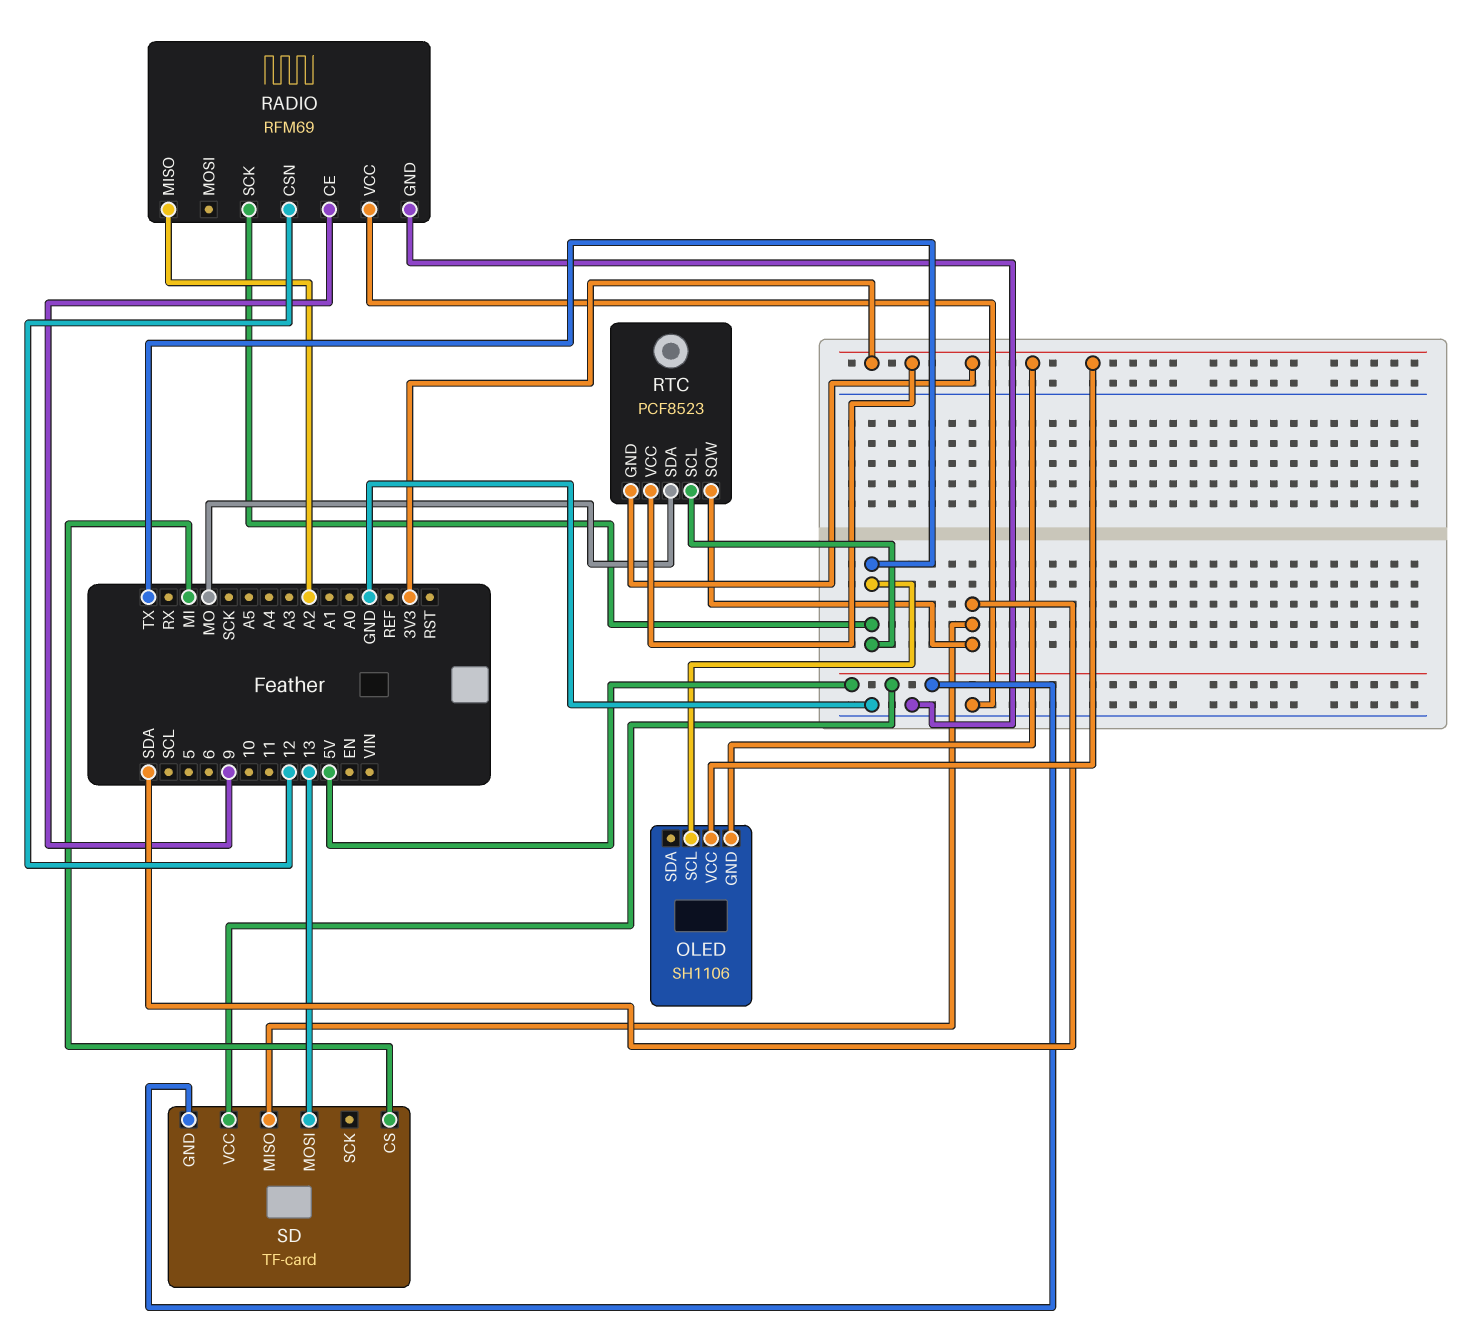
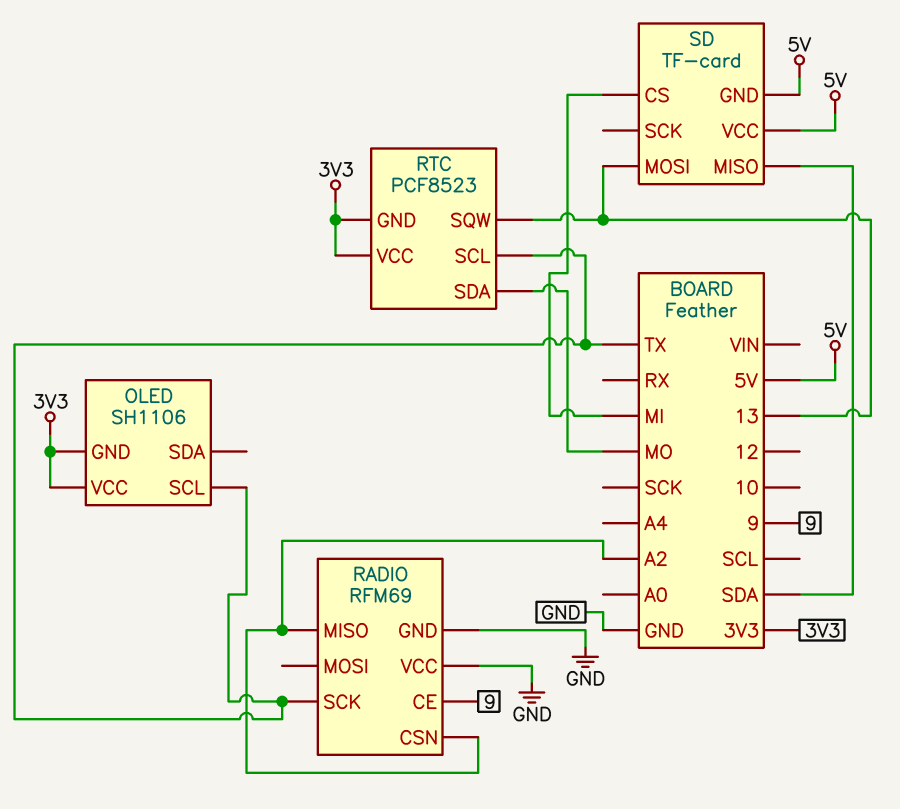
RADIO pin CSN: 12 -> A2
RTC pin SQW: SDA -> 13

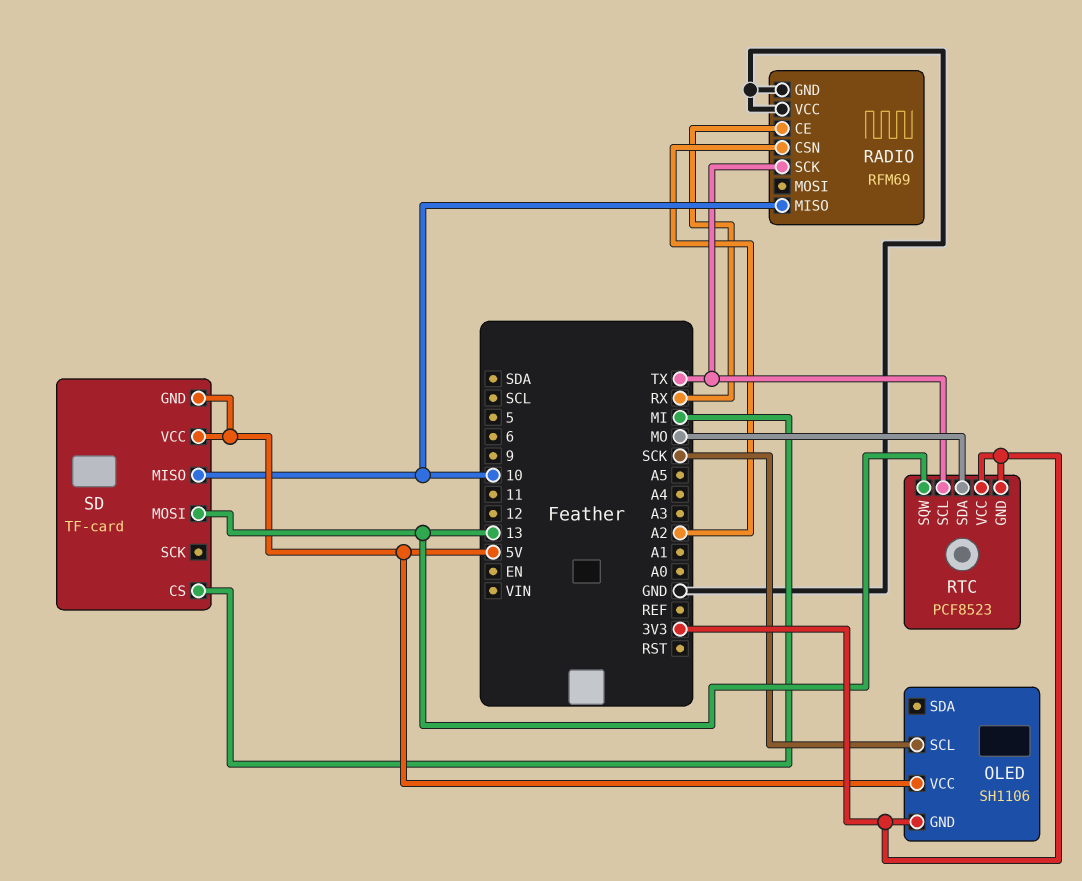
OLED pin SCL: TX -> SCK
OLED pin VCC: 3V3 -> 5V
RADIO pin CE: 9 -> RX
RADIO pin MISO: A2 -> 10
SD pin MISO: SDA -> 10

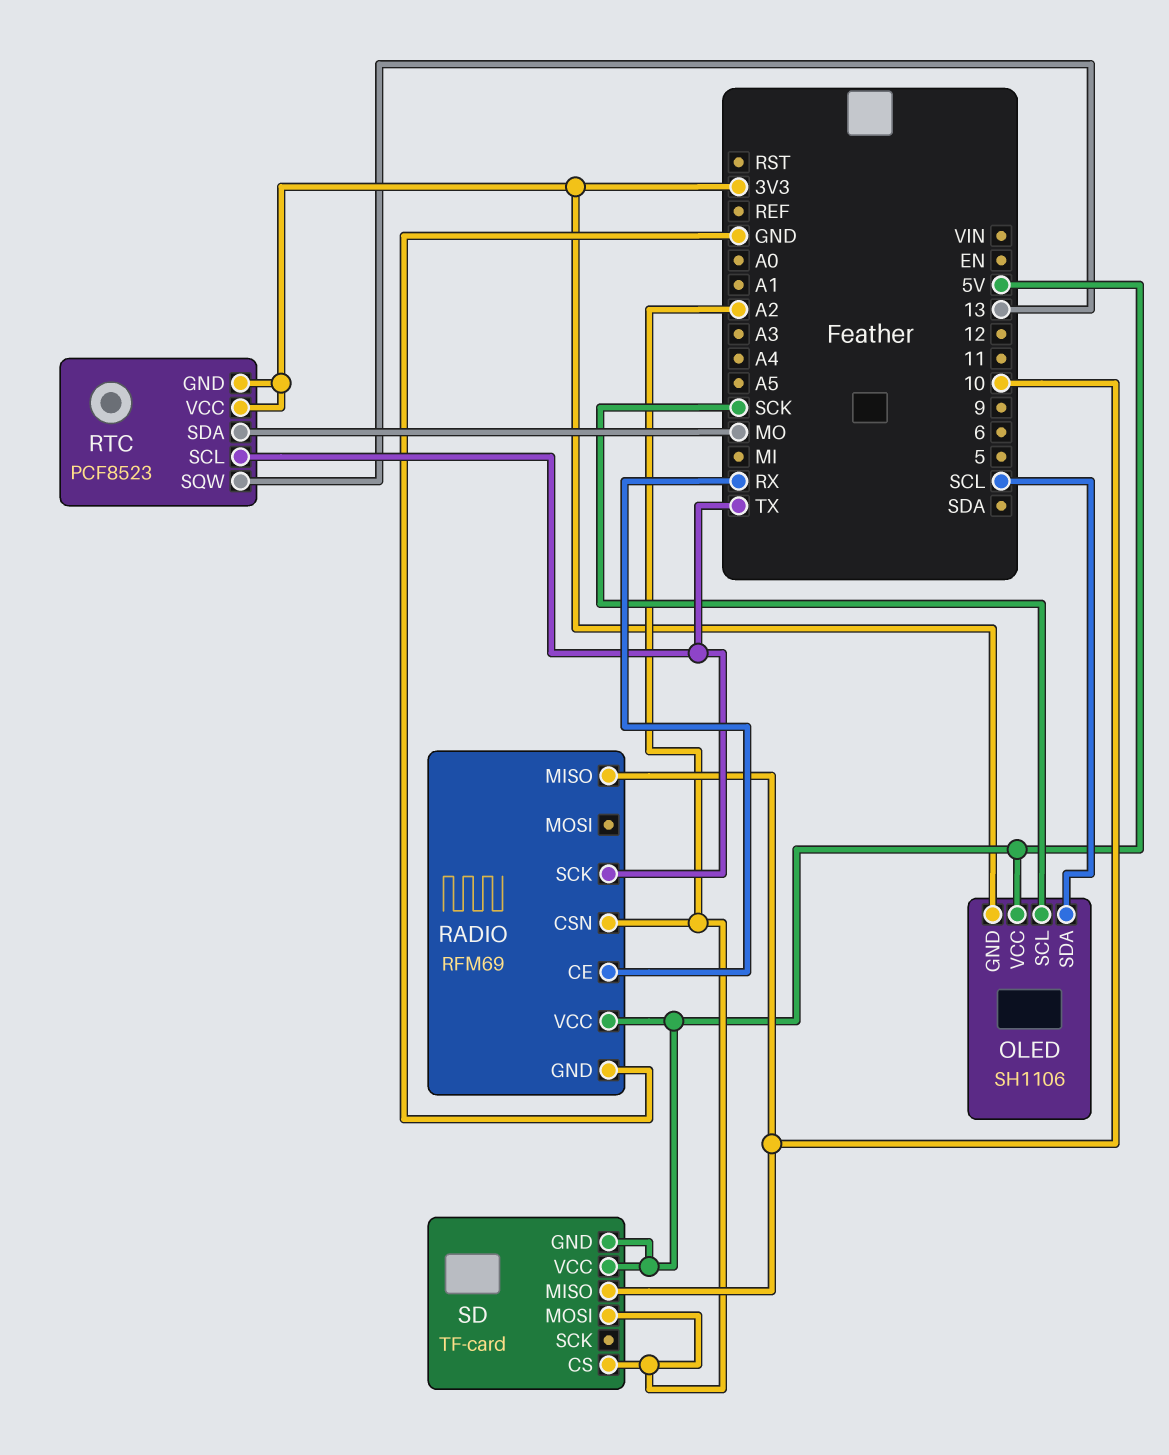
OLED pin SDA: none -> SCL
RADIO pin VCC: GND -> 5V
SD pin CS: MI -> A2
SD pin MOSI: 13 -> A2

